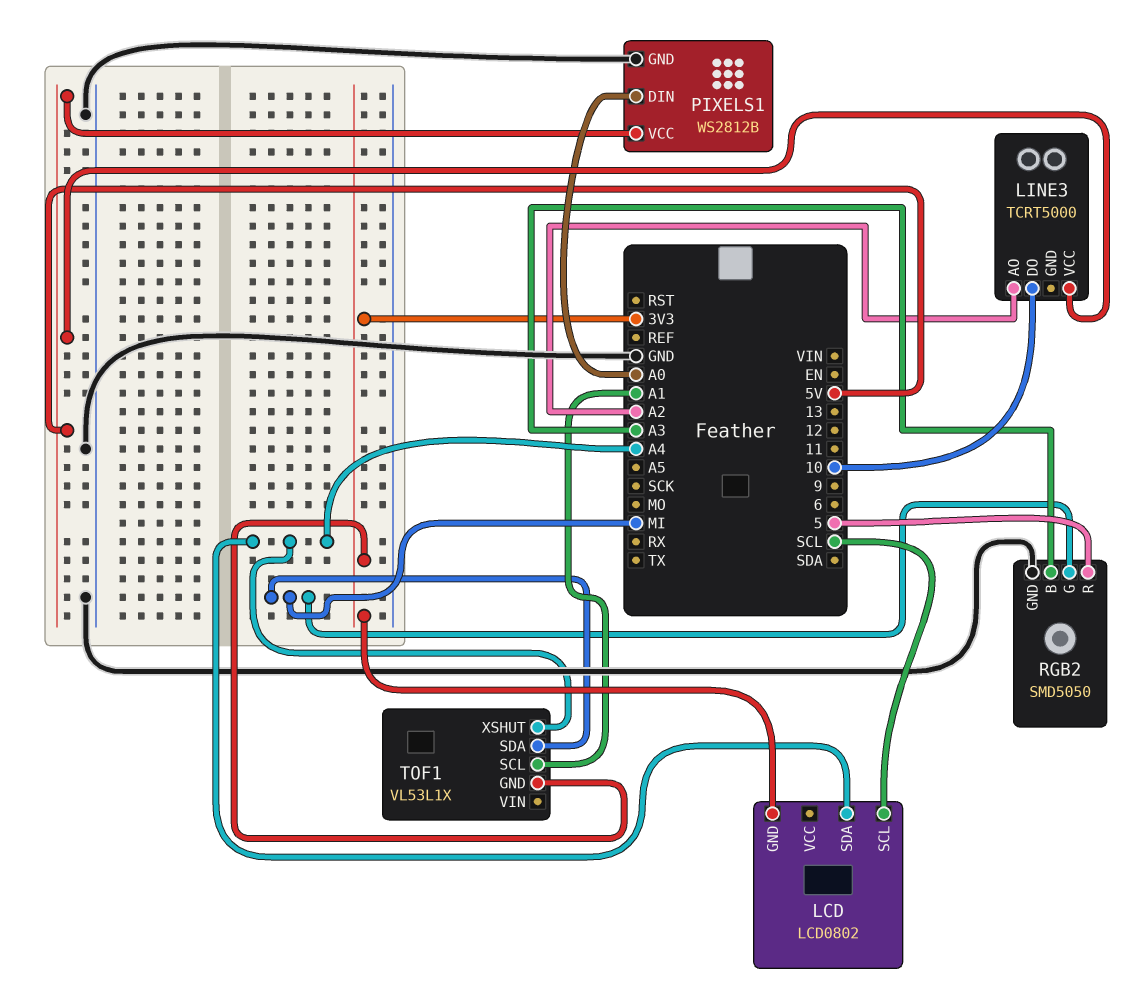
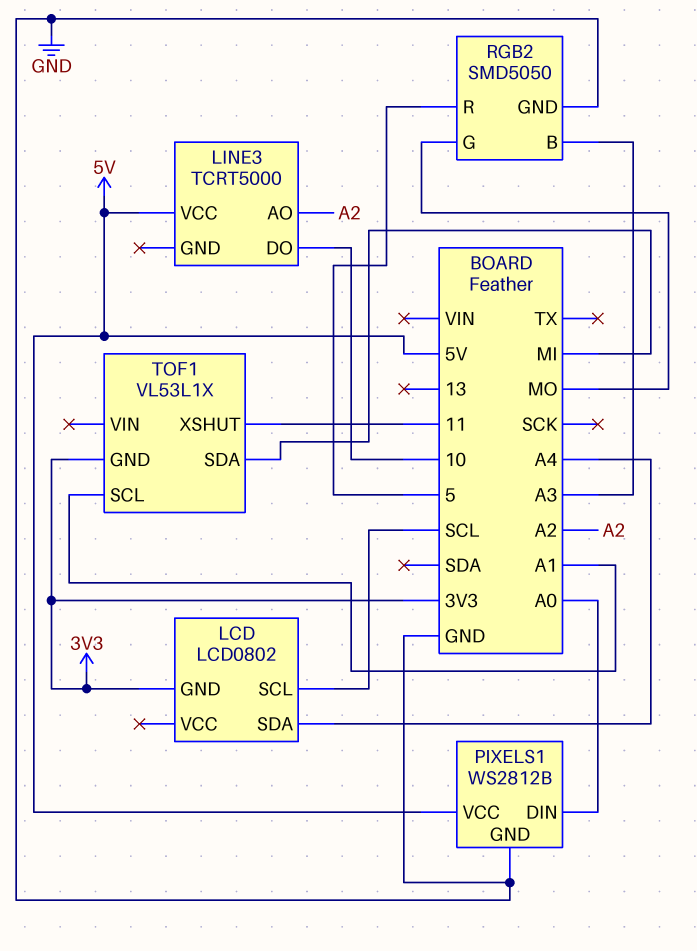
RGB2 pin G: MI -> MO
TOF1 pin XSHUT: A4 -> 11

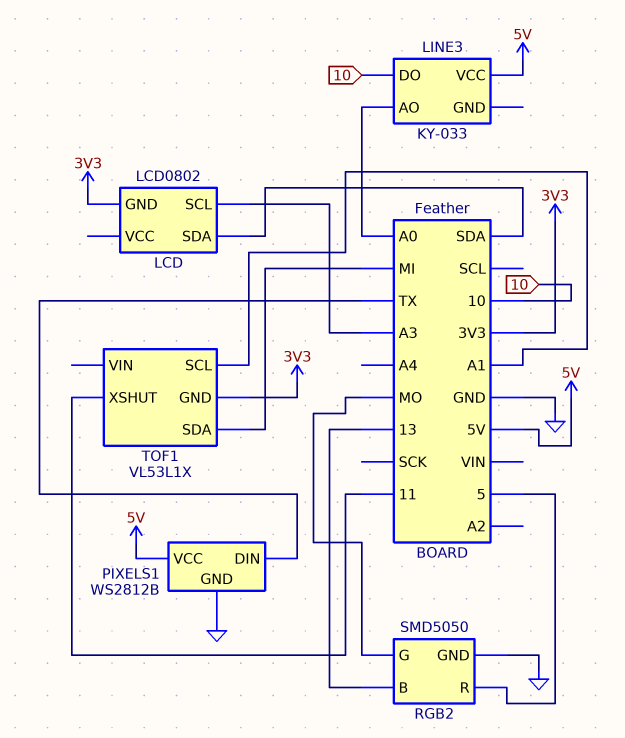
LCD pin SCL: SCL -> A3
LCD pin SDA: A4 -> SDA
LINE3: TCRT5000 -> KY-033
LINE3 pin AO: A2 -> A0
PIXELS1 pin DIN: A0 -> TX
RGB2 pin B: A3 -> 13

